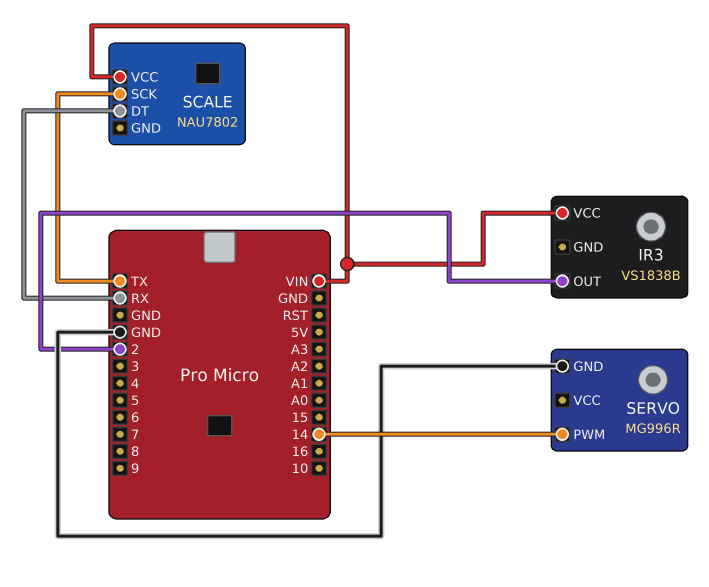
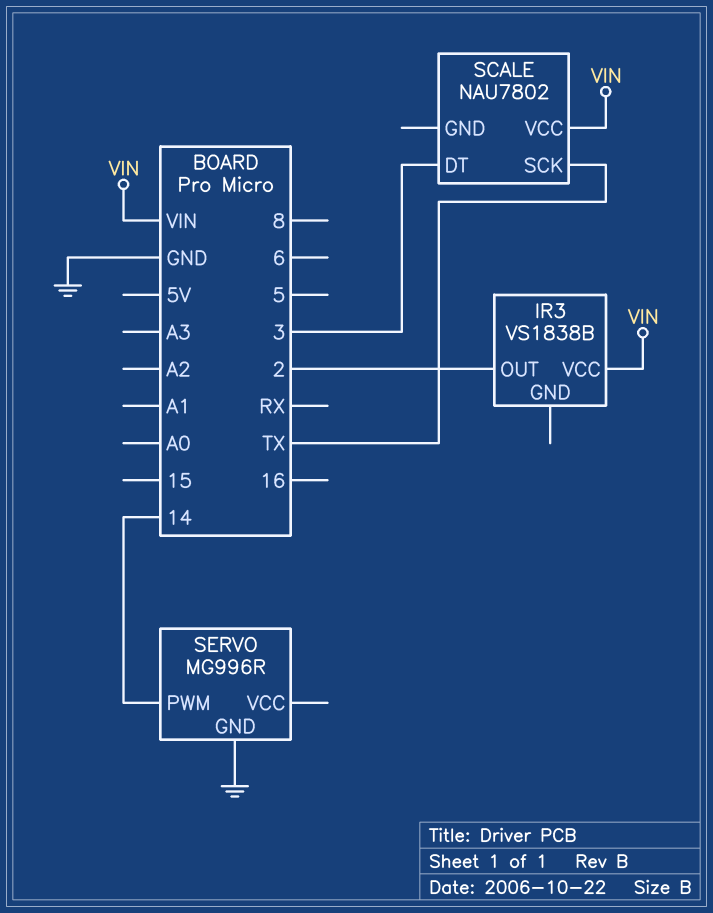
SCALE pin DT: RX -> 3

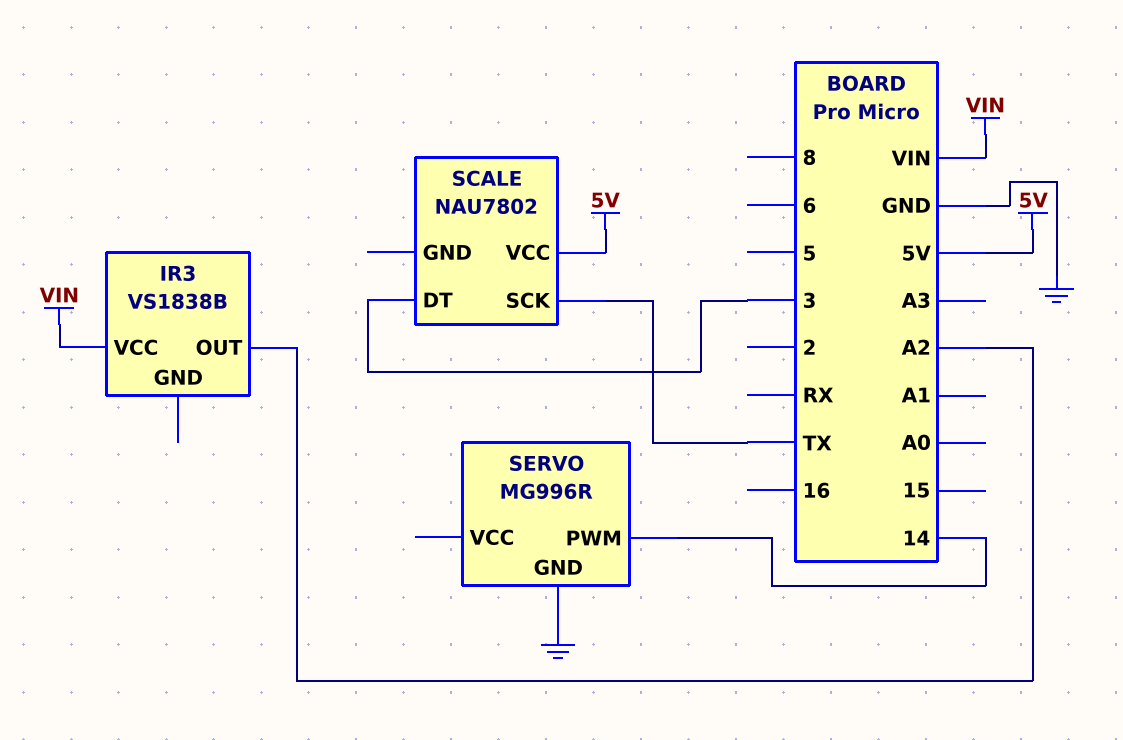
IR3 pin OUT: 2 -> A2
SCALE pin VCC: VIN -> 5V

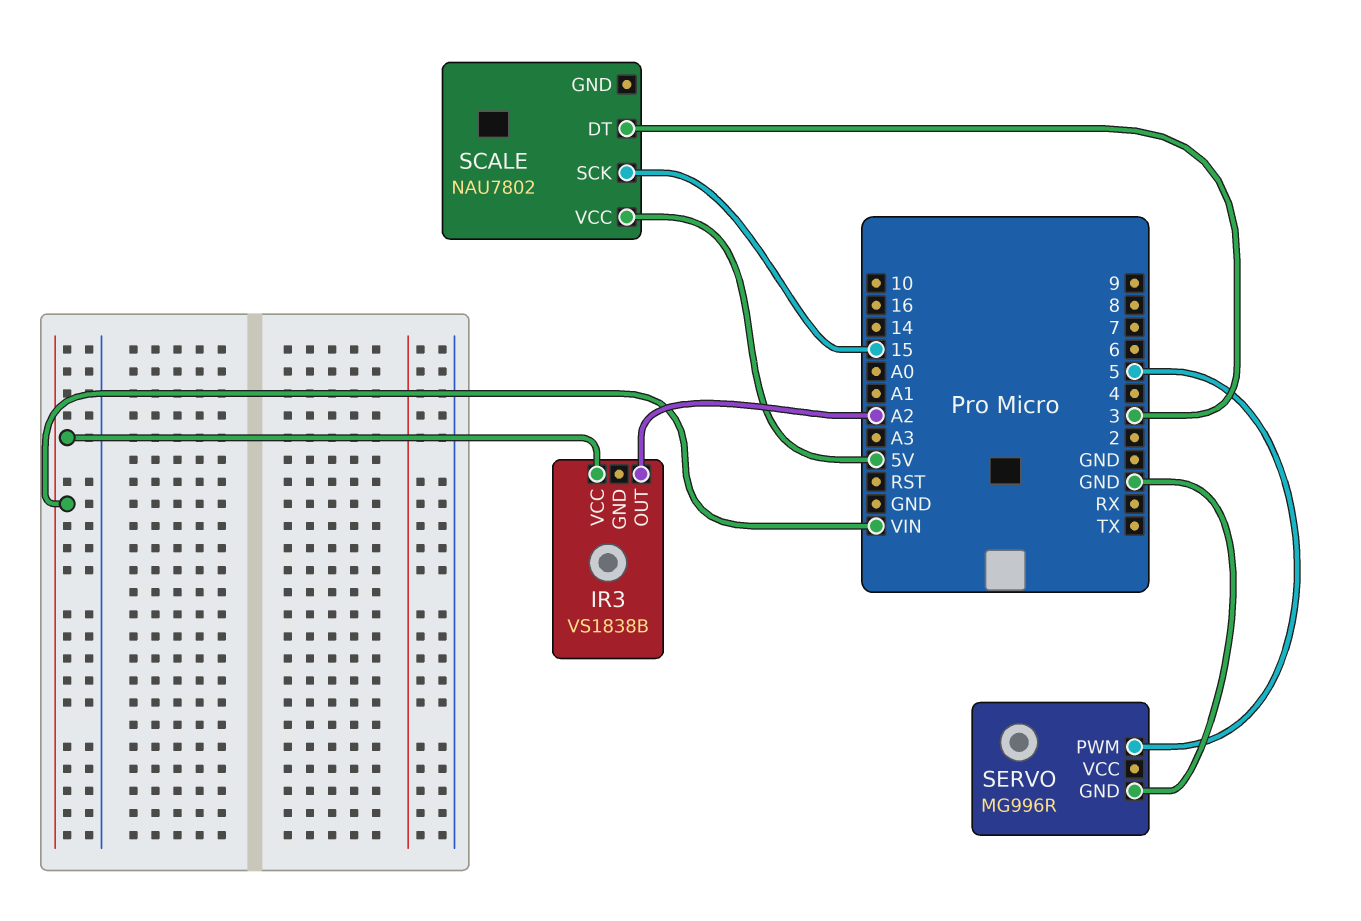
SCALE pin SCK: TX -> 15
SERVO pin PWM: 14 -> 5

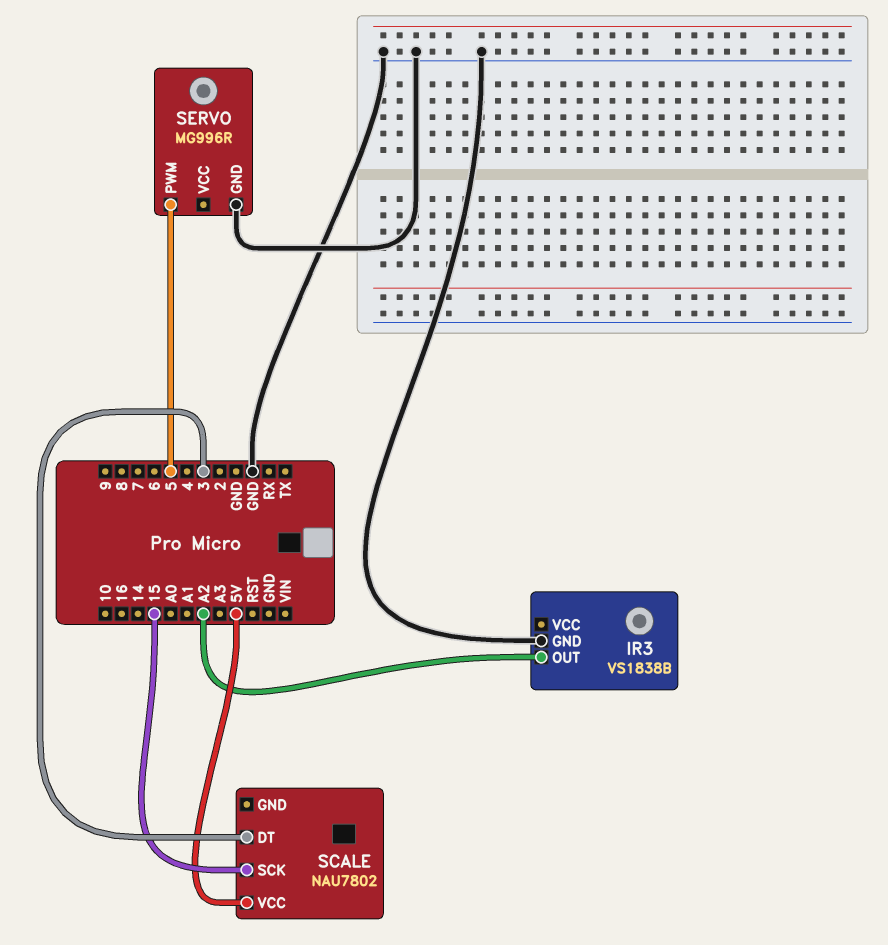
IR3 pin GND: none -> GND
IR3 pin VCC: VIN -> none

